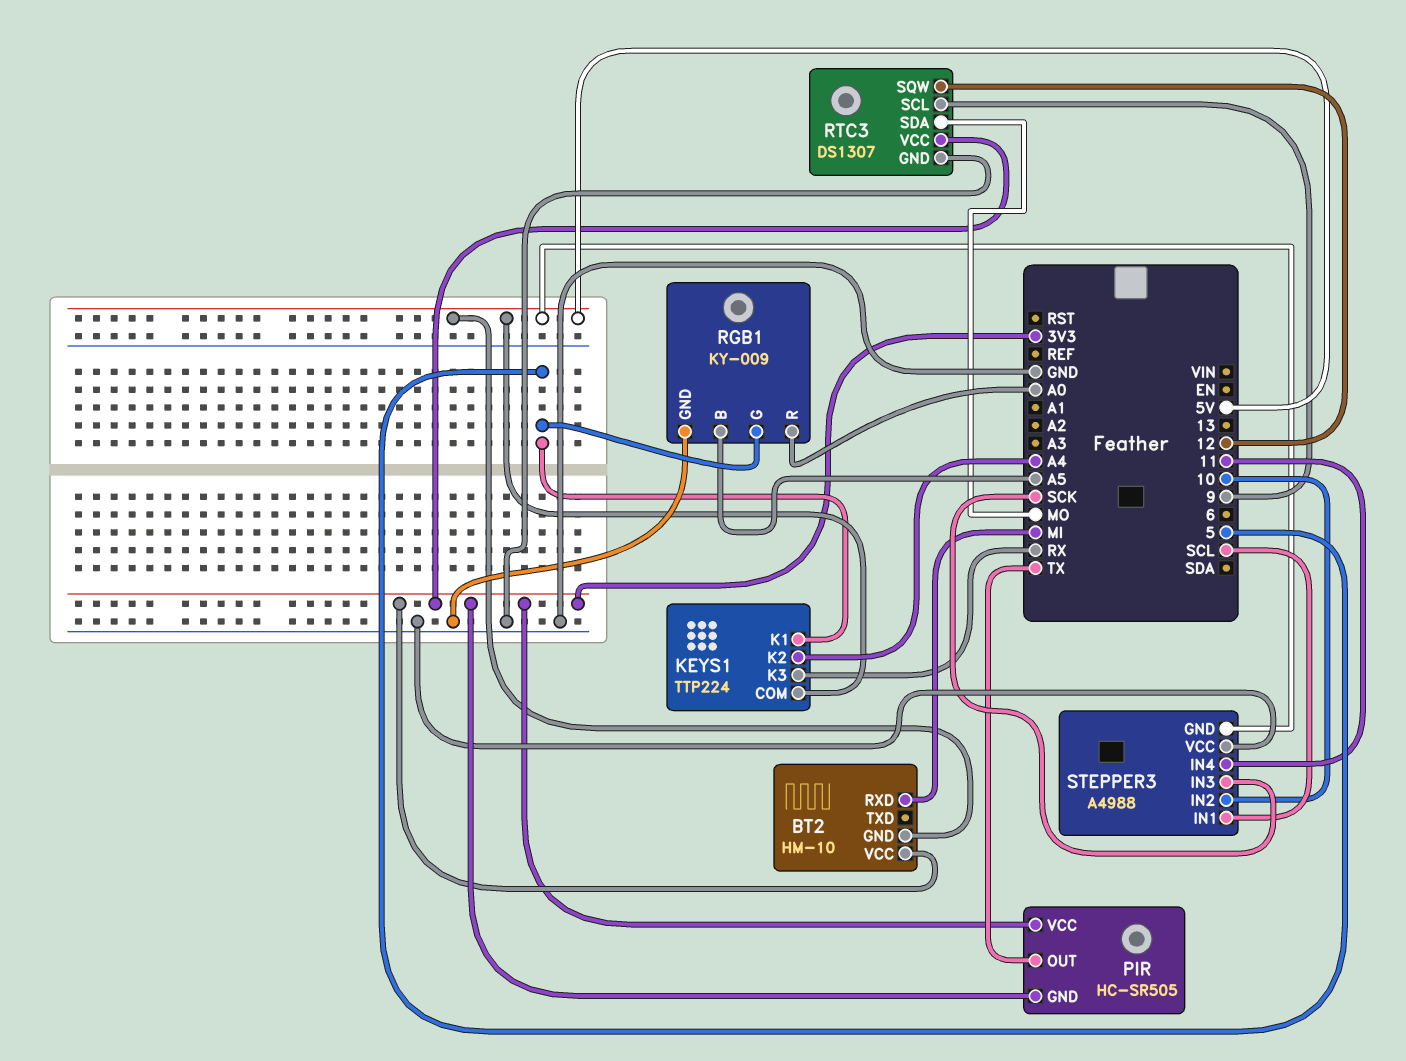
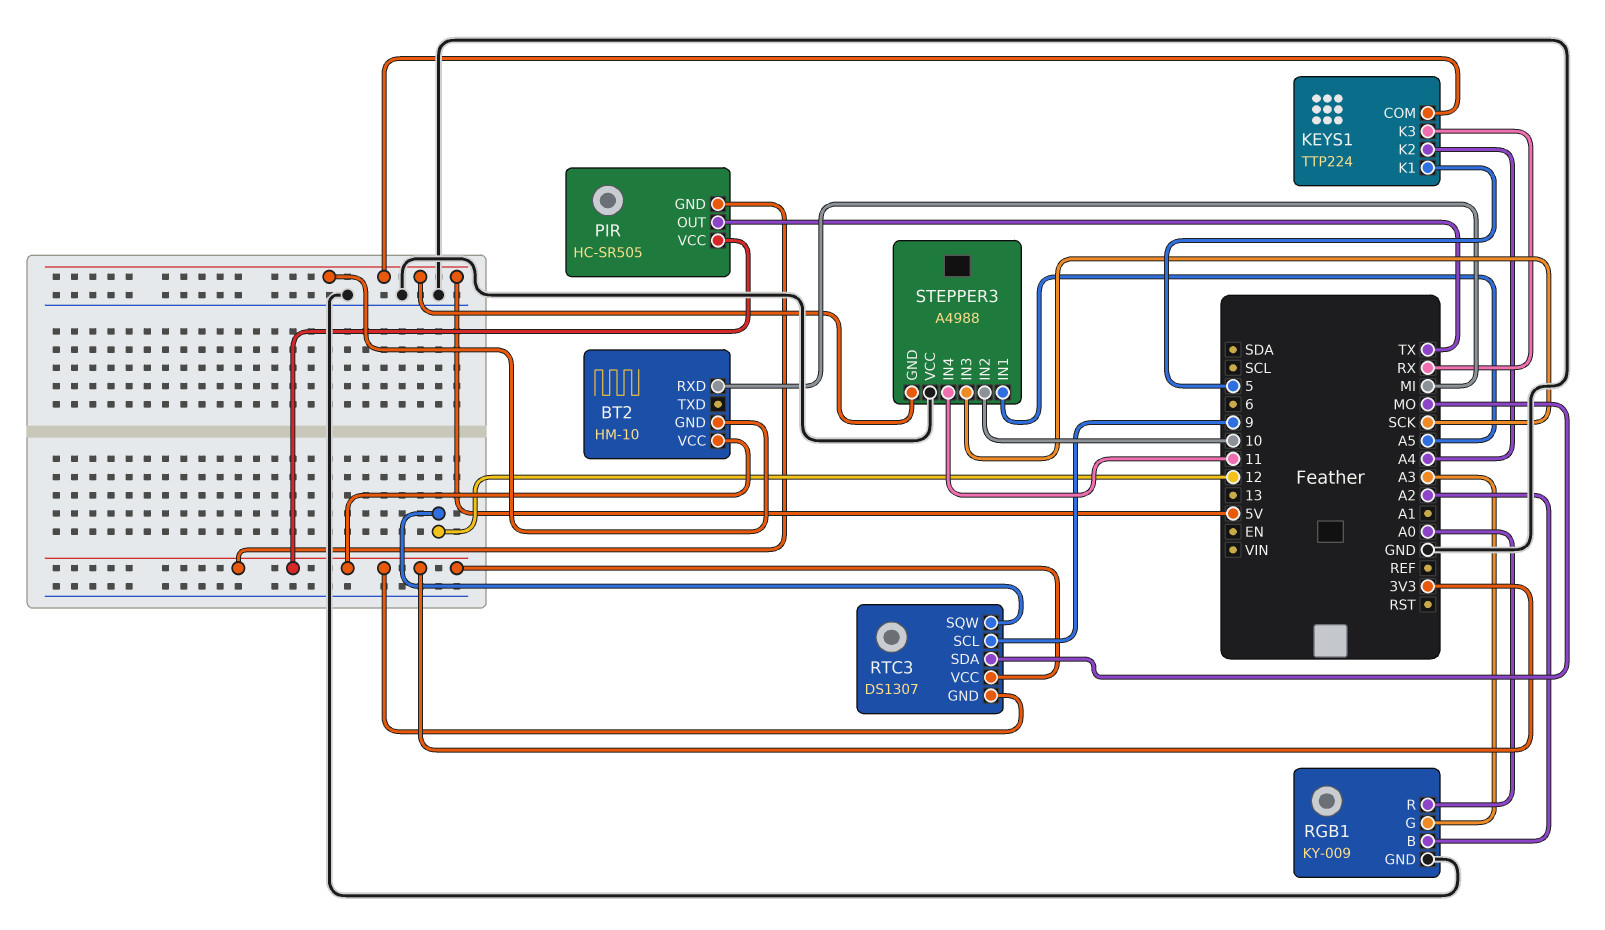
RGB1 pin B: A5 -> A2
RGB1 pin G: 5 -> A3
RTC3 pin GND: GND -> 3V3
STEPPER3 pin IN1: SCL -> A5

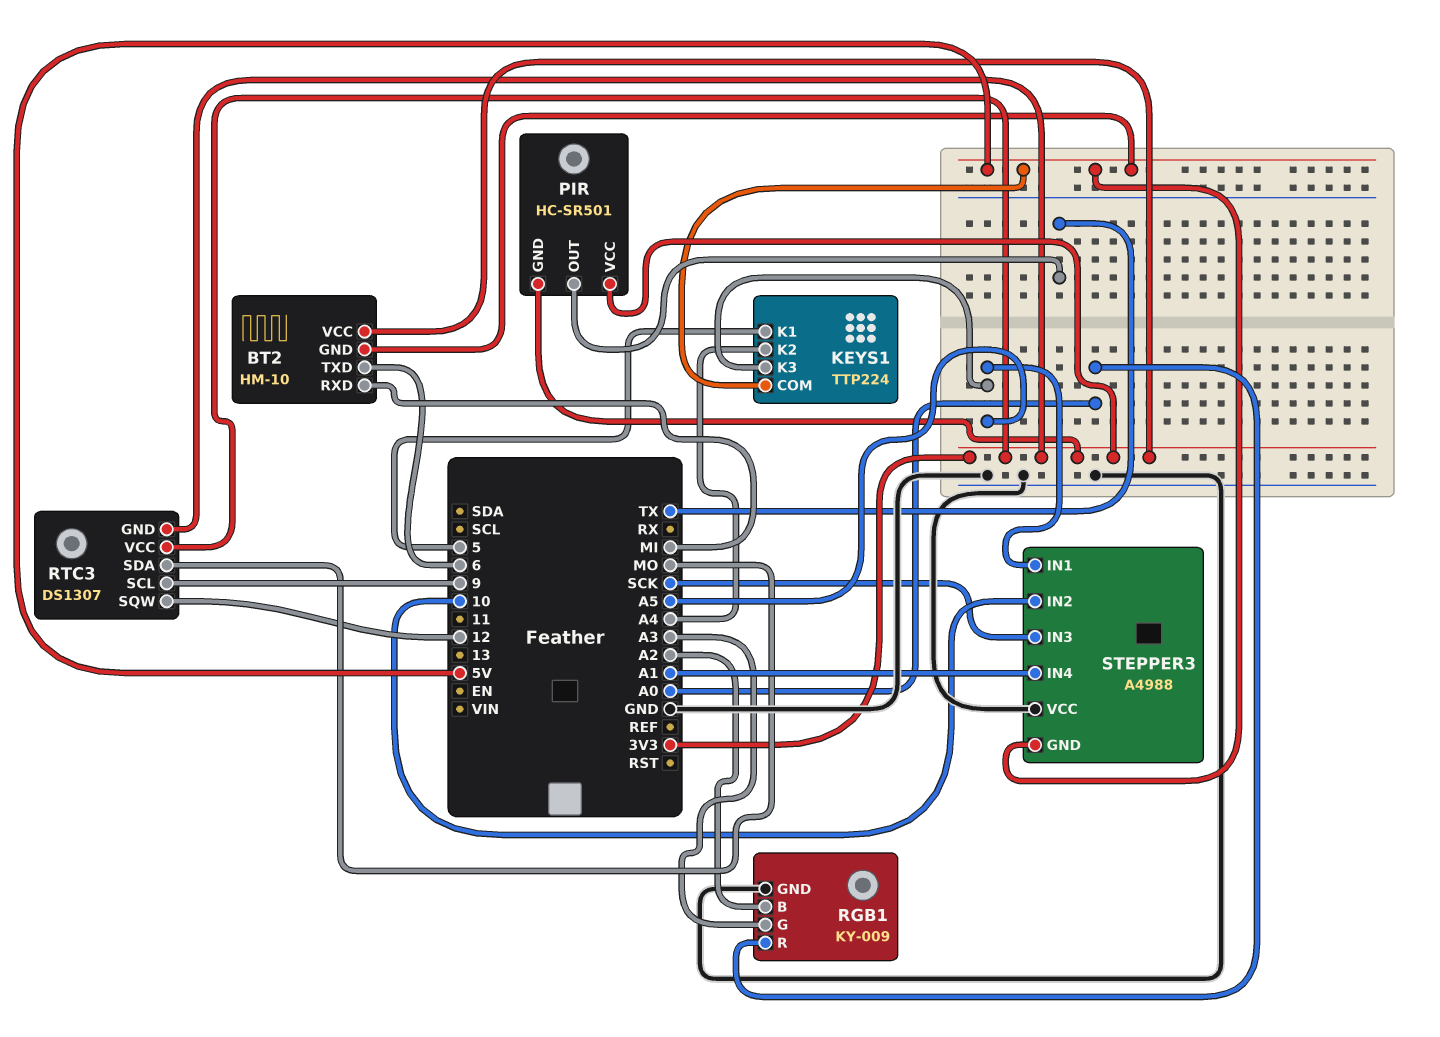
BT2 pin TXD: none -> 6
KEYS1 pin K3: RX -> A5
PIR: HC-SR505 -> HC-SR501
STEPPER3 pin IN4: 11 -> A1

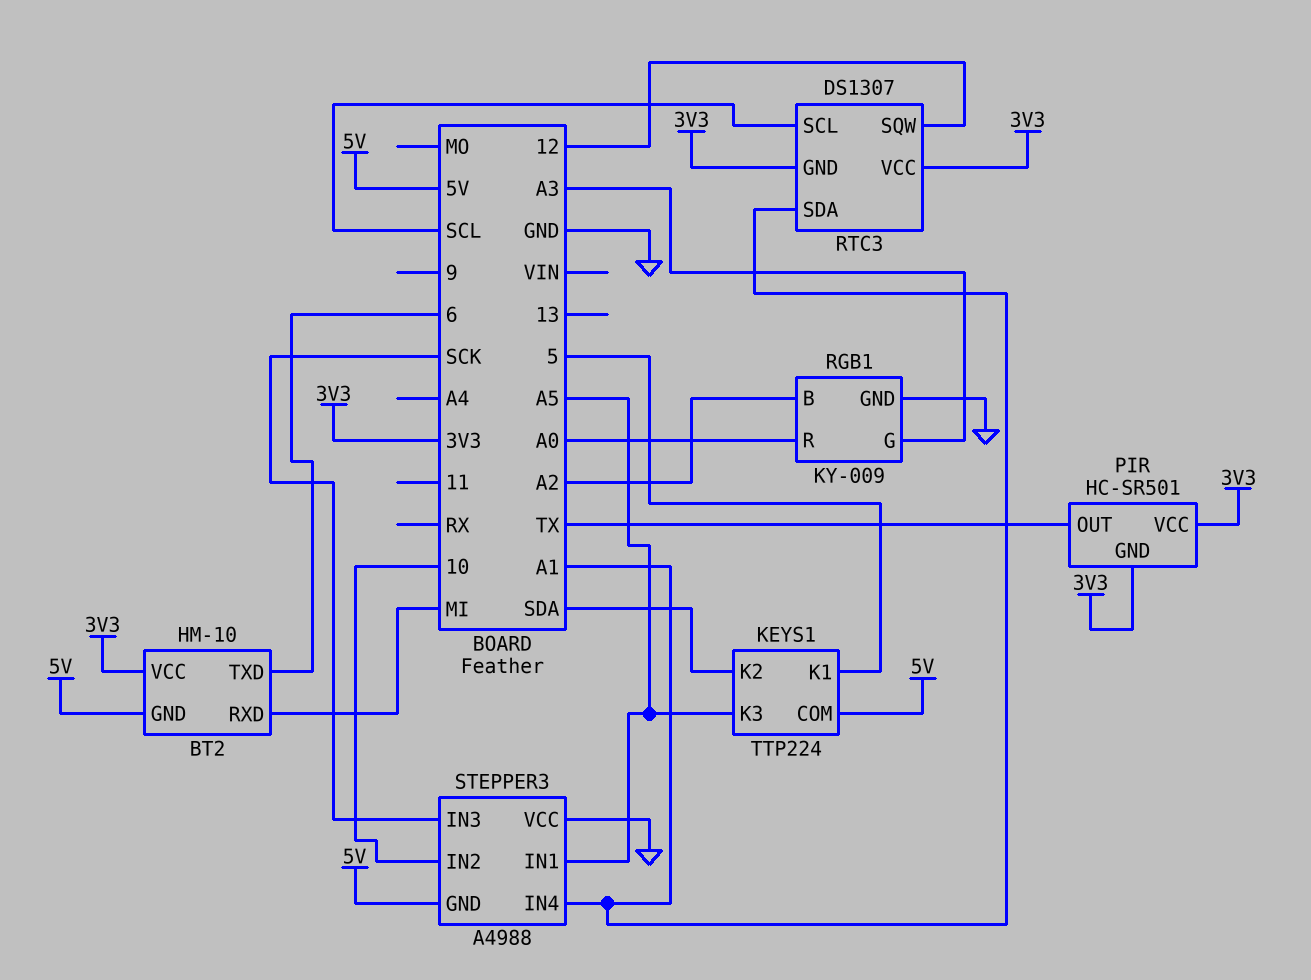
KEYS1 pin K2: A4 -> SDA
RTC3 pin SCL: 9 -> SCL
RTC3 pin SDA: MO -> A1

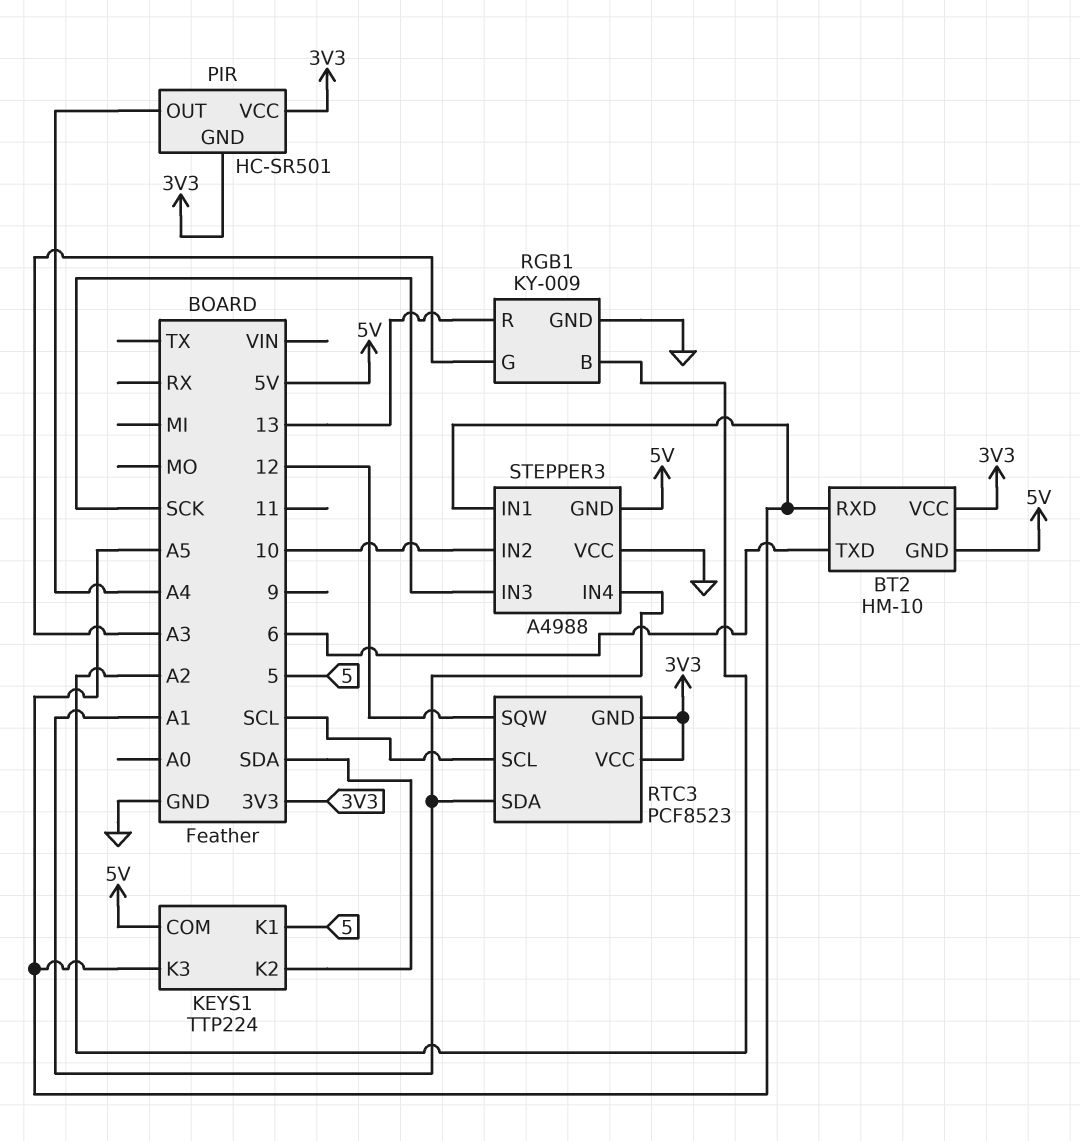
BT2 pin RXD: MI -> A5
PIR pin OUT: TX -> A4
RGB1 pin R: A0 -> 13
RTC3: DS1307 -> PCF8523

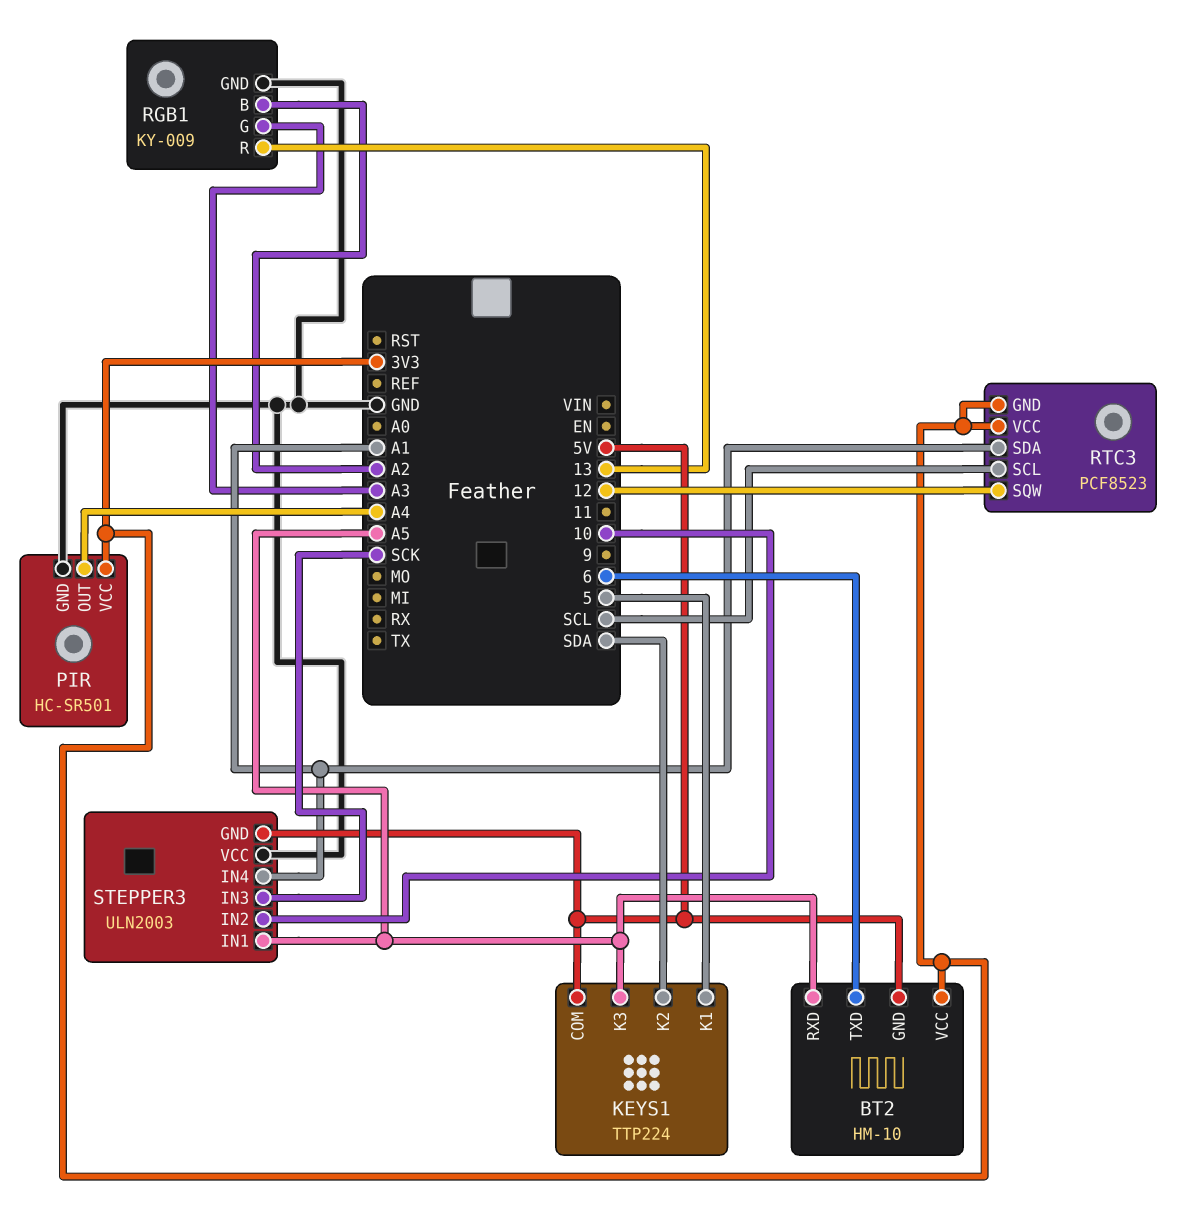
PIR pin GND: 3V3 -> GND
STEPPER3: A4988 -> ULN2003

